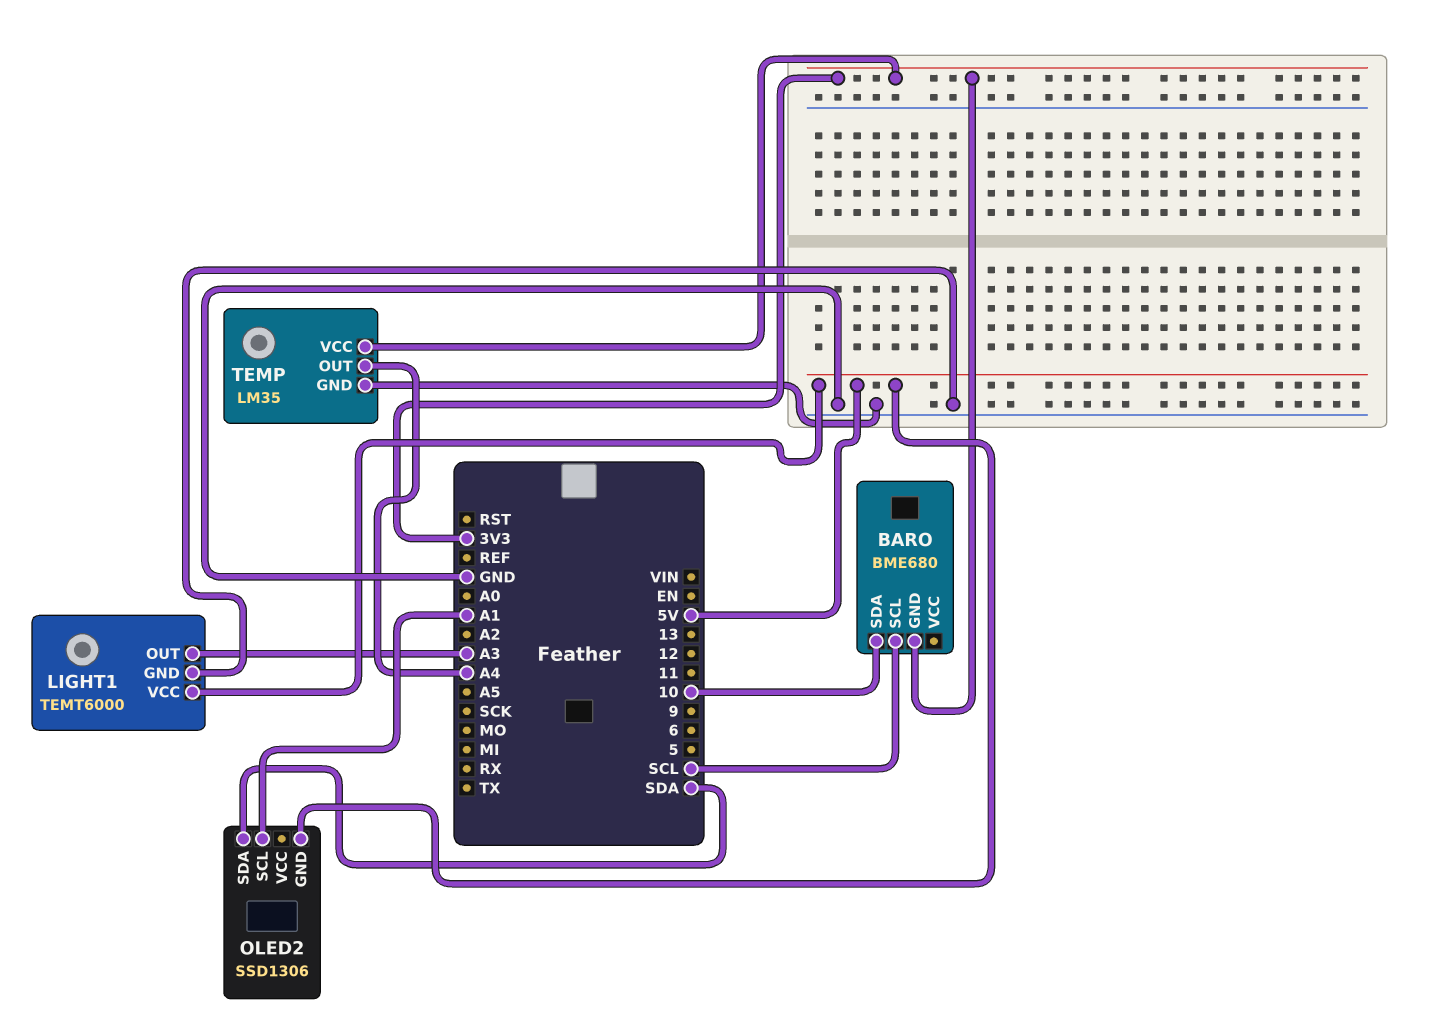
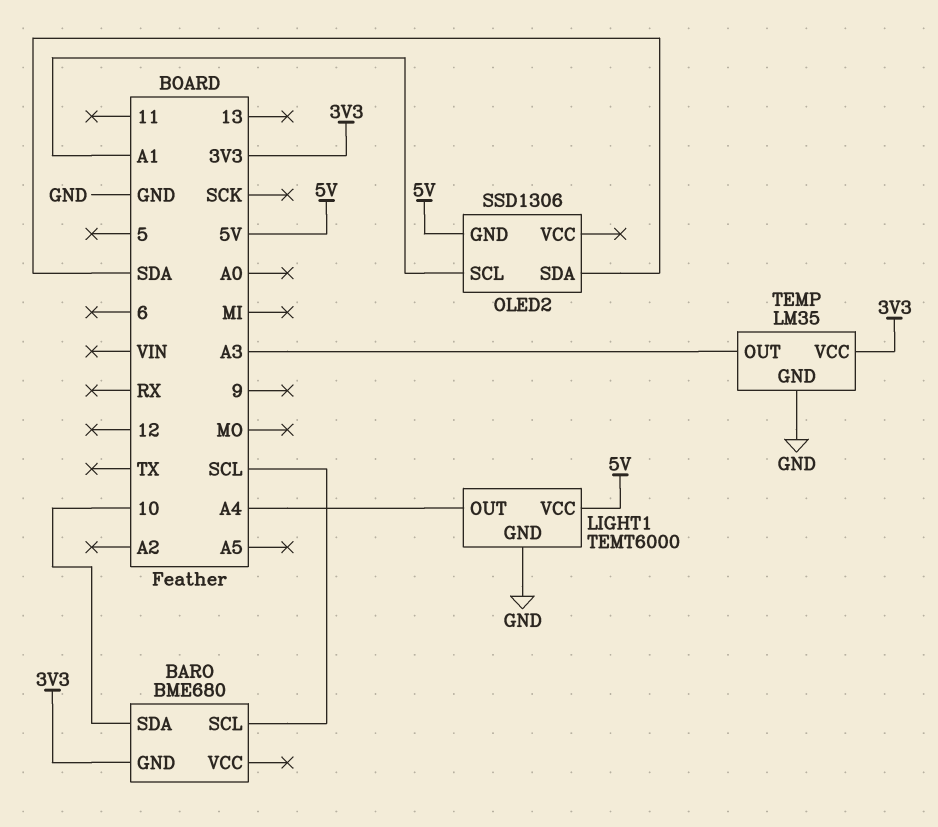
LIGHT1 pin OUT: A3 -> A4
TEMP pin OUT: A4 -> A3

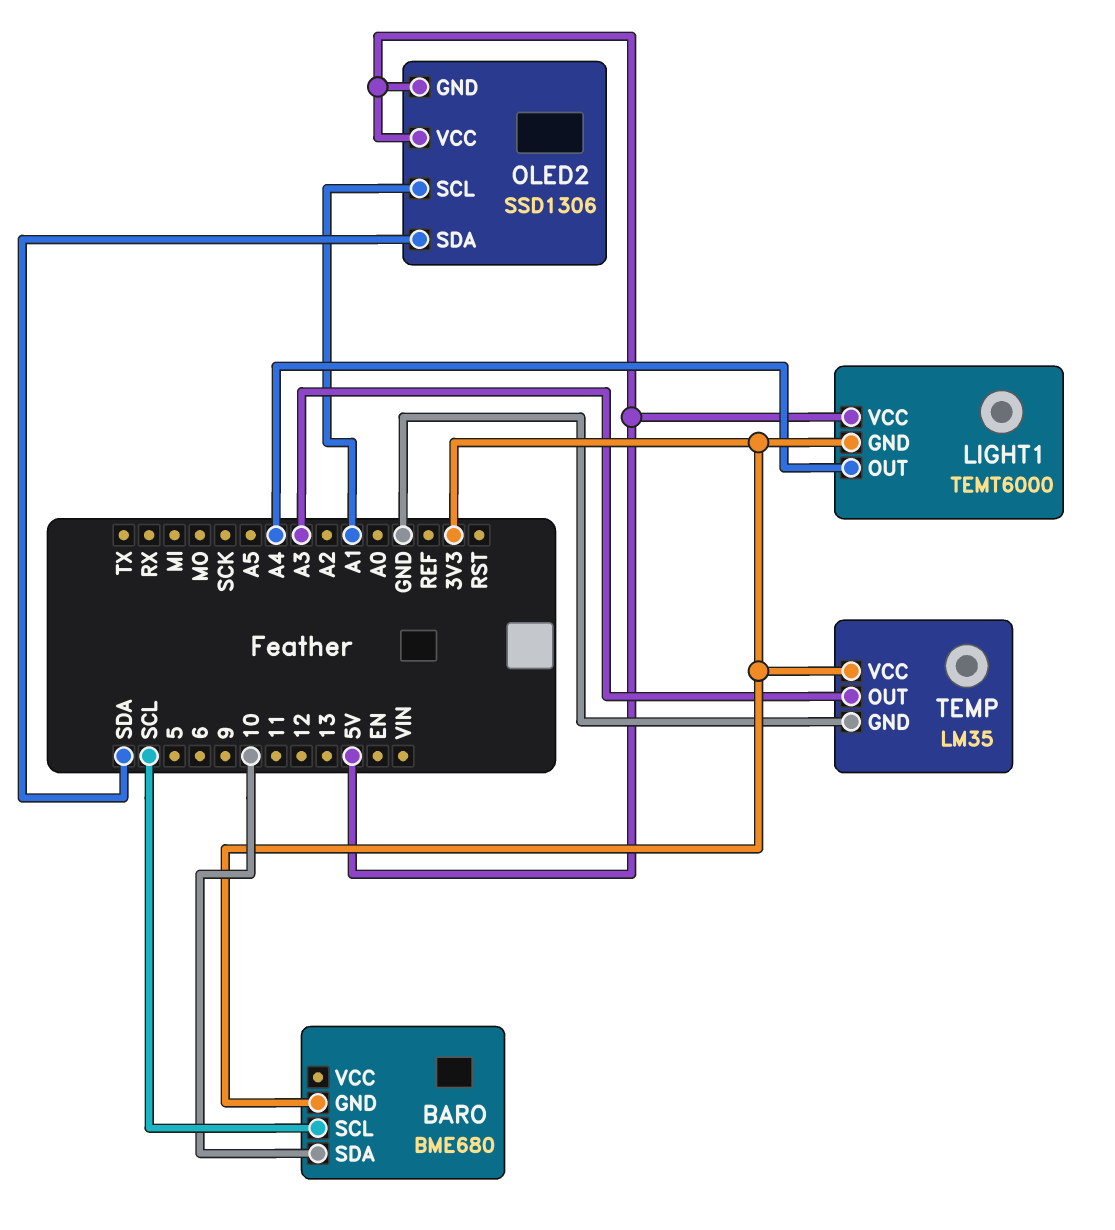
LIGHT1 pin GND: GND -> 3V3
OLED2 pin VCC: none -> 5V

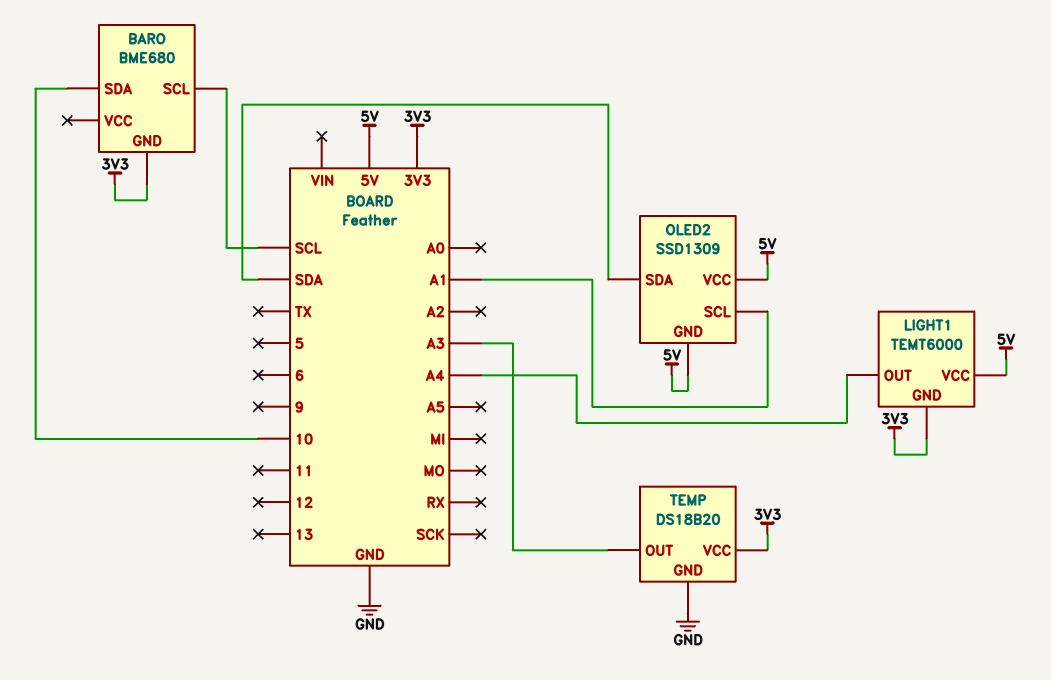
OLED2: SSD1306 -> SSD1309
TEMP: LM35 -> DS18B20

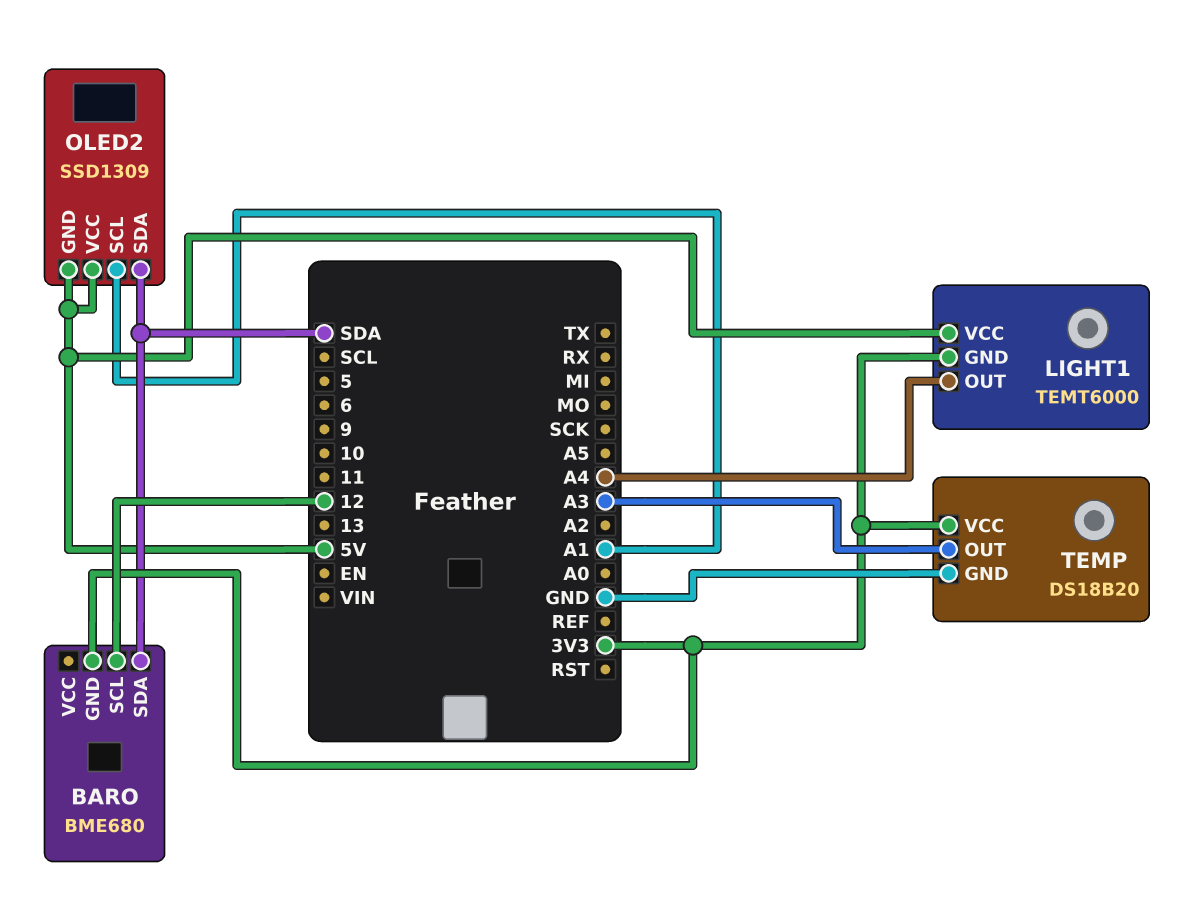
BARO pin SCL: SCL -> 12
BARO pin SDA: 10 -> SDA

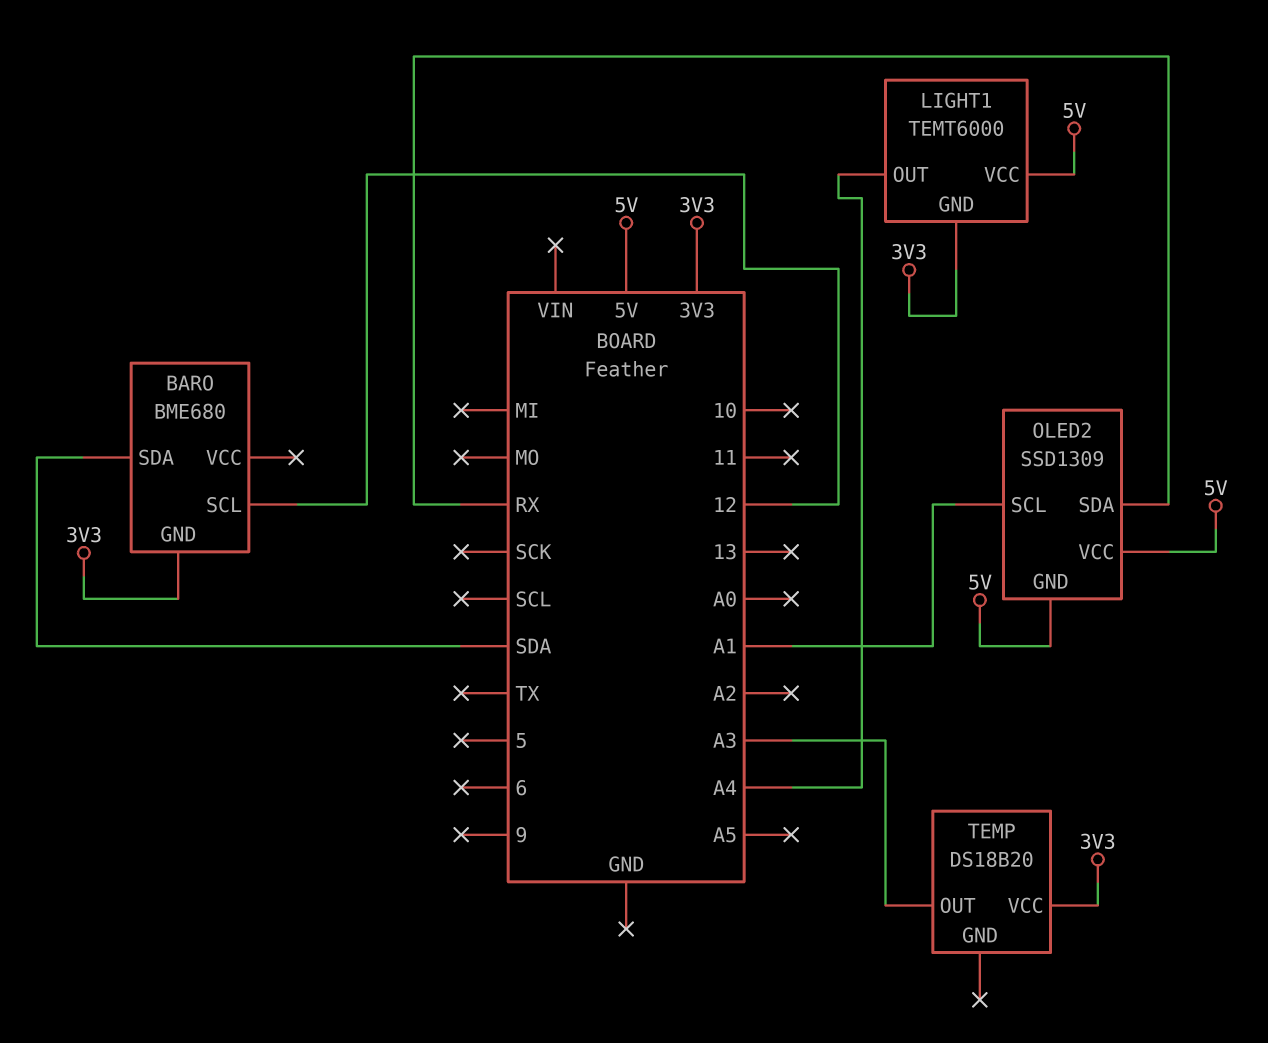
OLED2 pin SDA: SDA -> RX
TEMP pin GND: GND -> none

